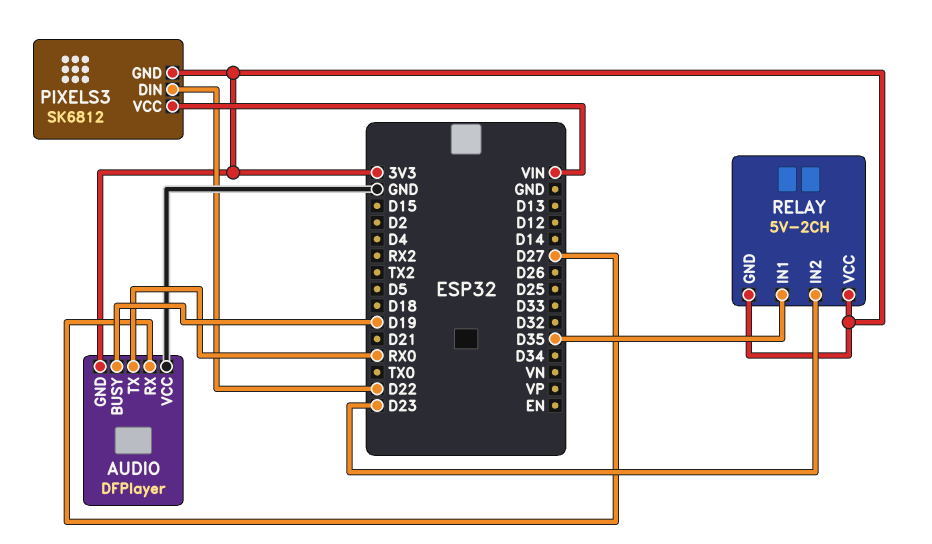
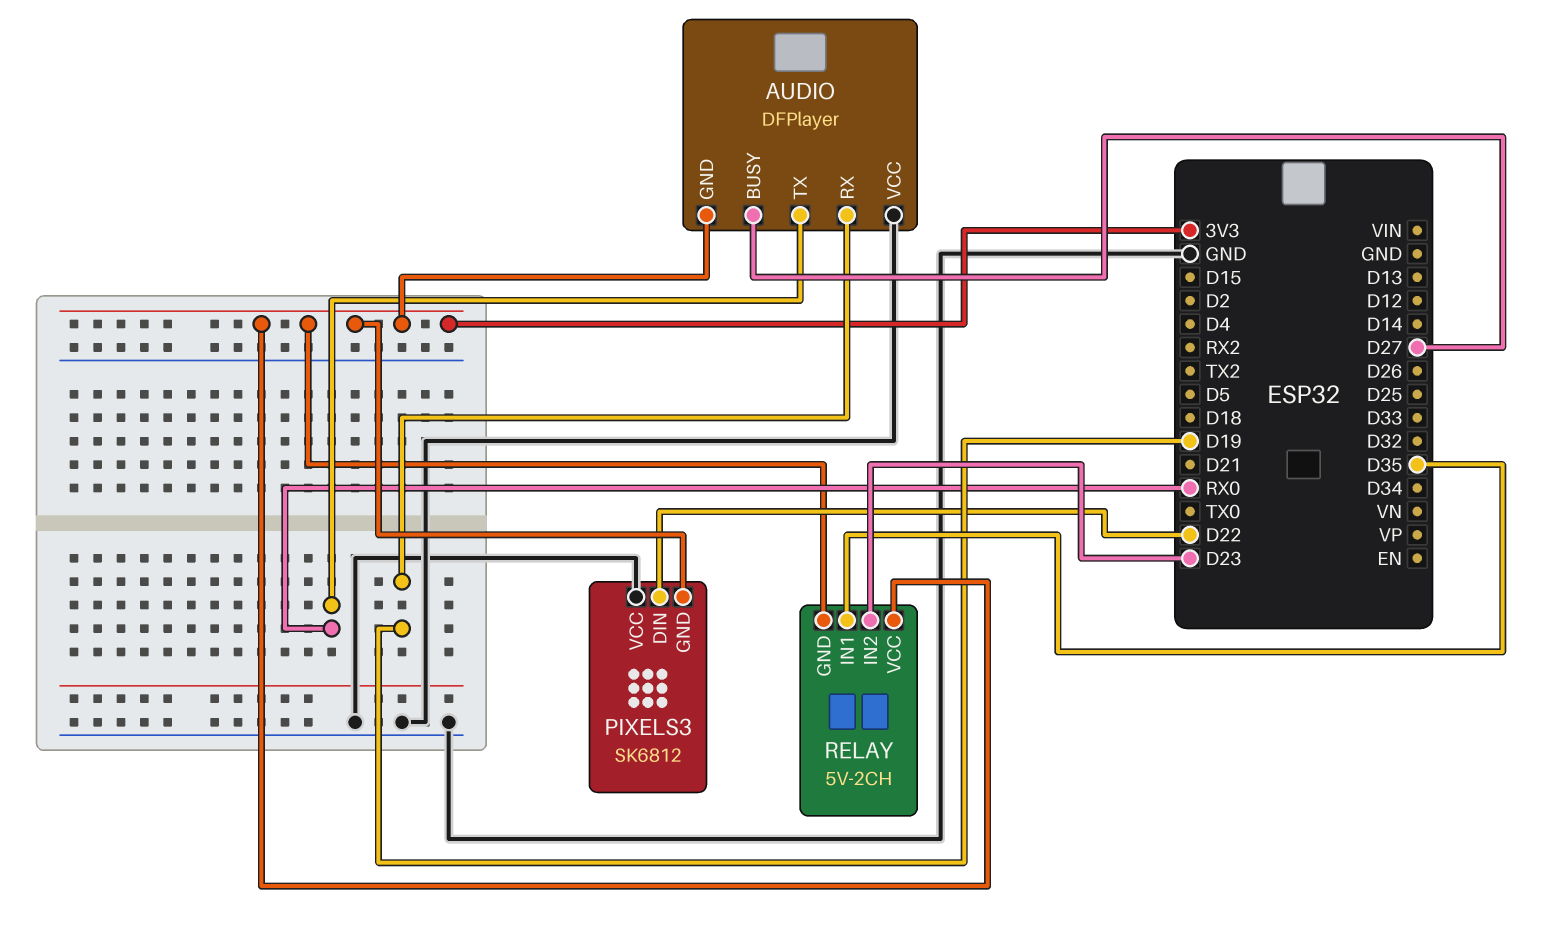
AUDIO pin BUSY: D19 -> D27
AUDIO pin RX: D27 -> D19
PIXELS3 pin VCC: VIN -> GND

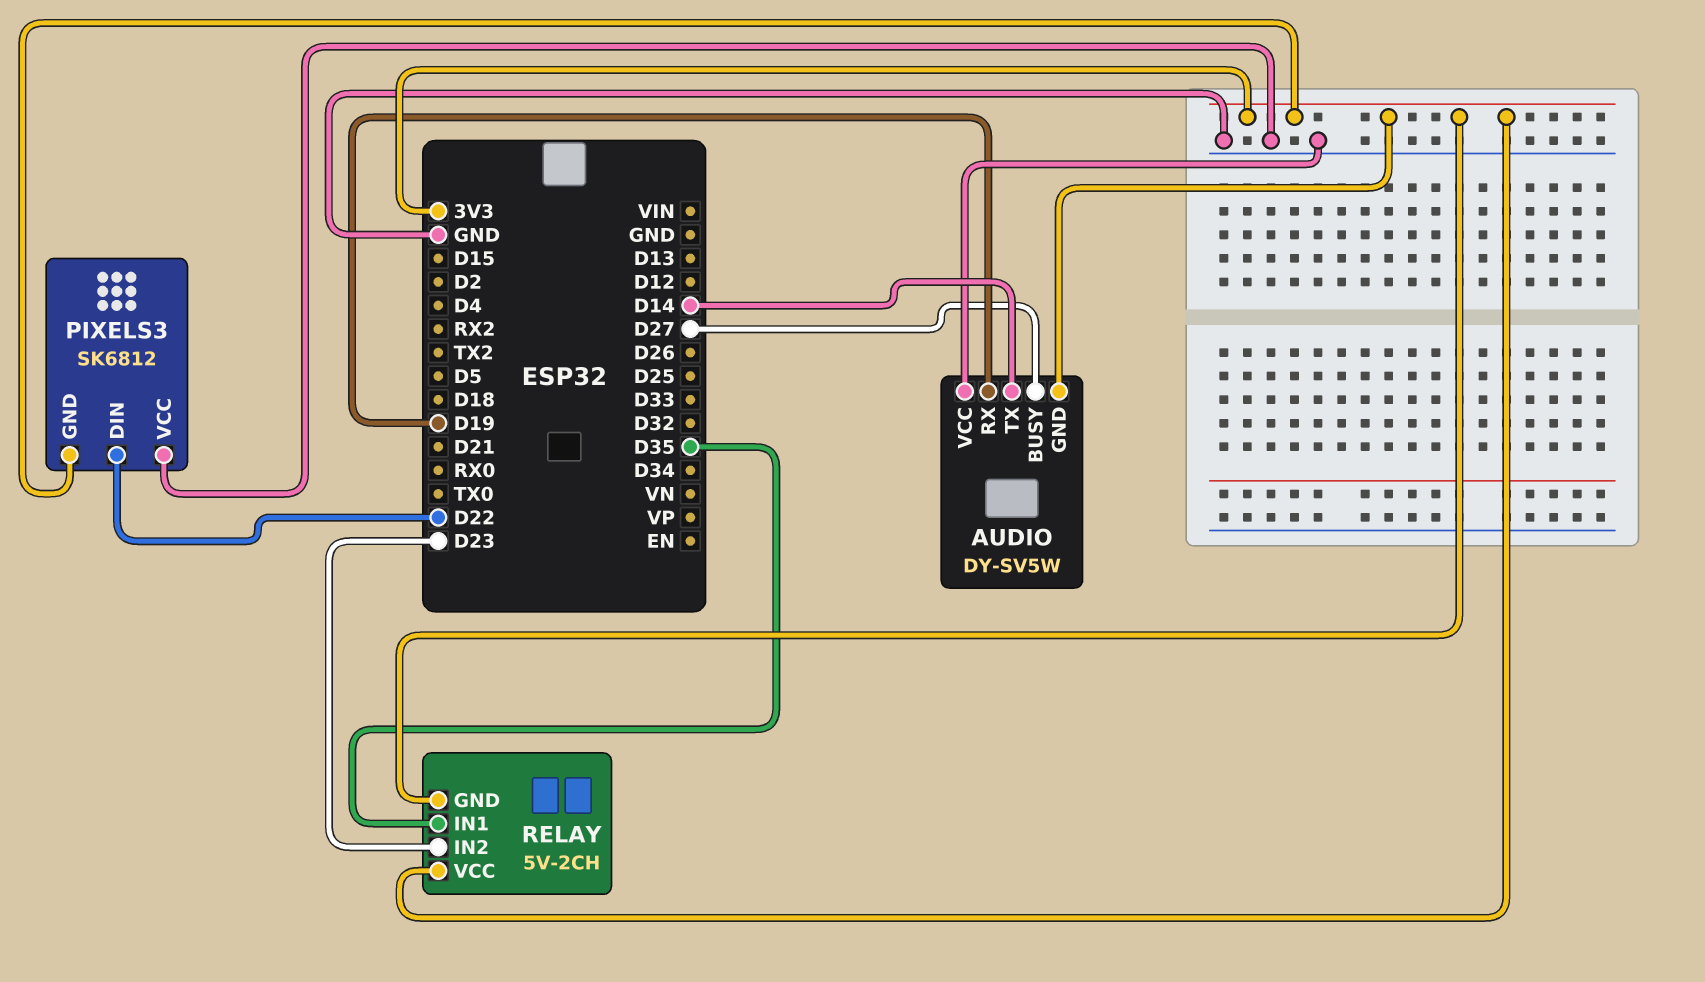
AUDIO: DFPlayer -> DY-SV5W
AUDIO pin TX: RX0 -> D14

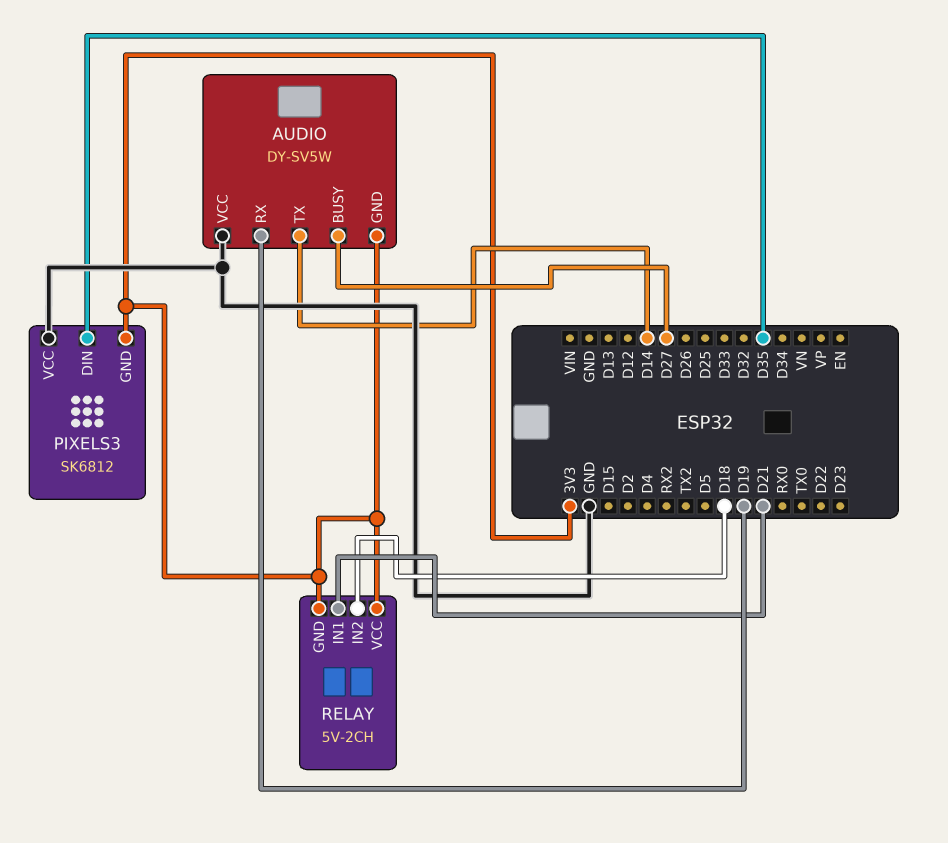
PIXELS3 pin DIN: D22 -> D35
RELAY pin IN1: D35 -> D21
RELAY pin IN2: D23 -> D18

